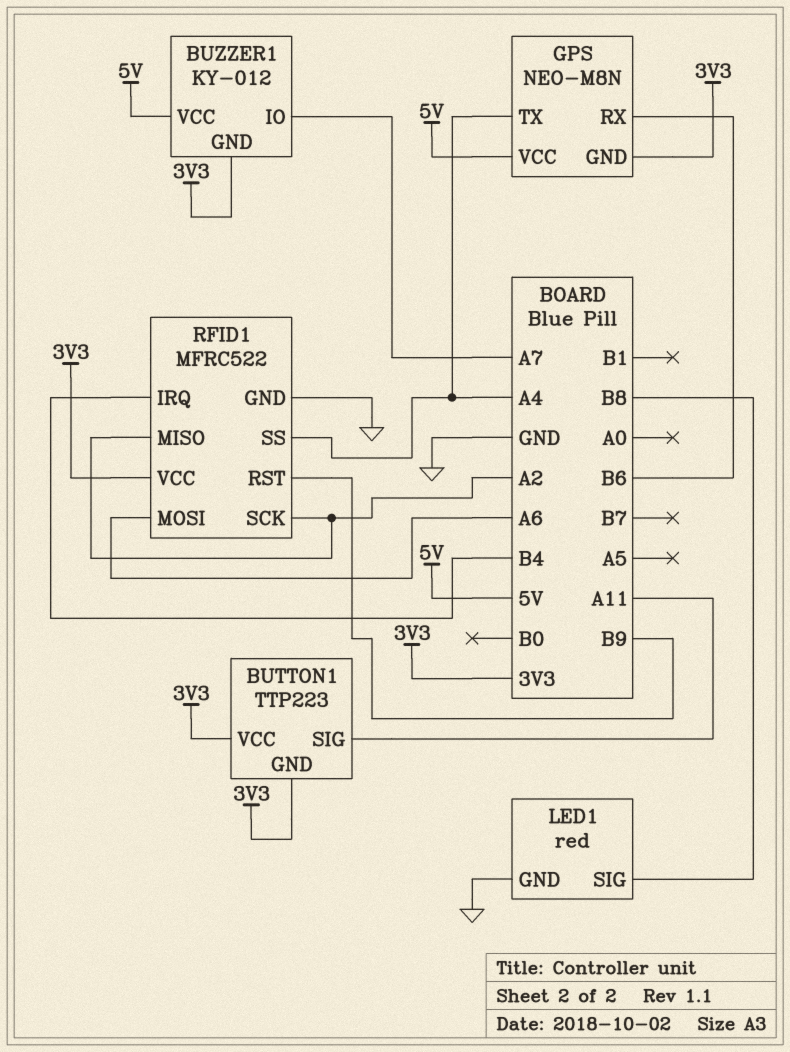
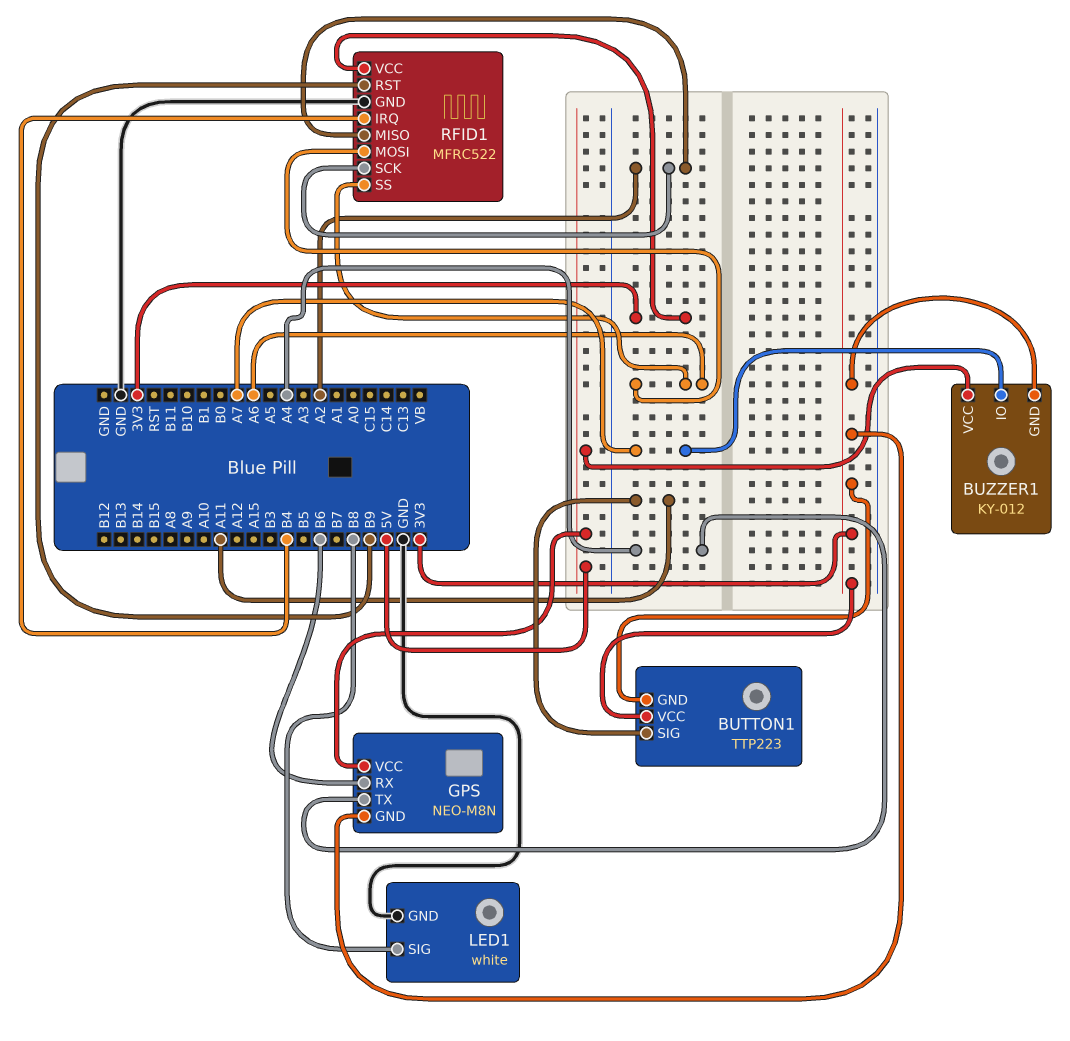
LED1: red -> white
RFID1 pin SS: A4 -> A6

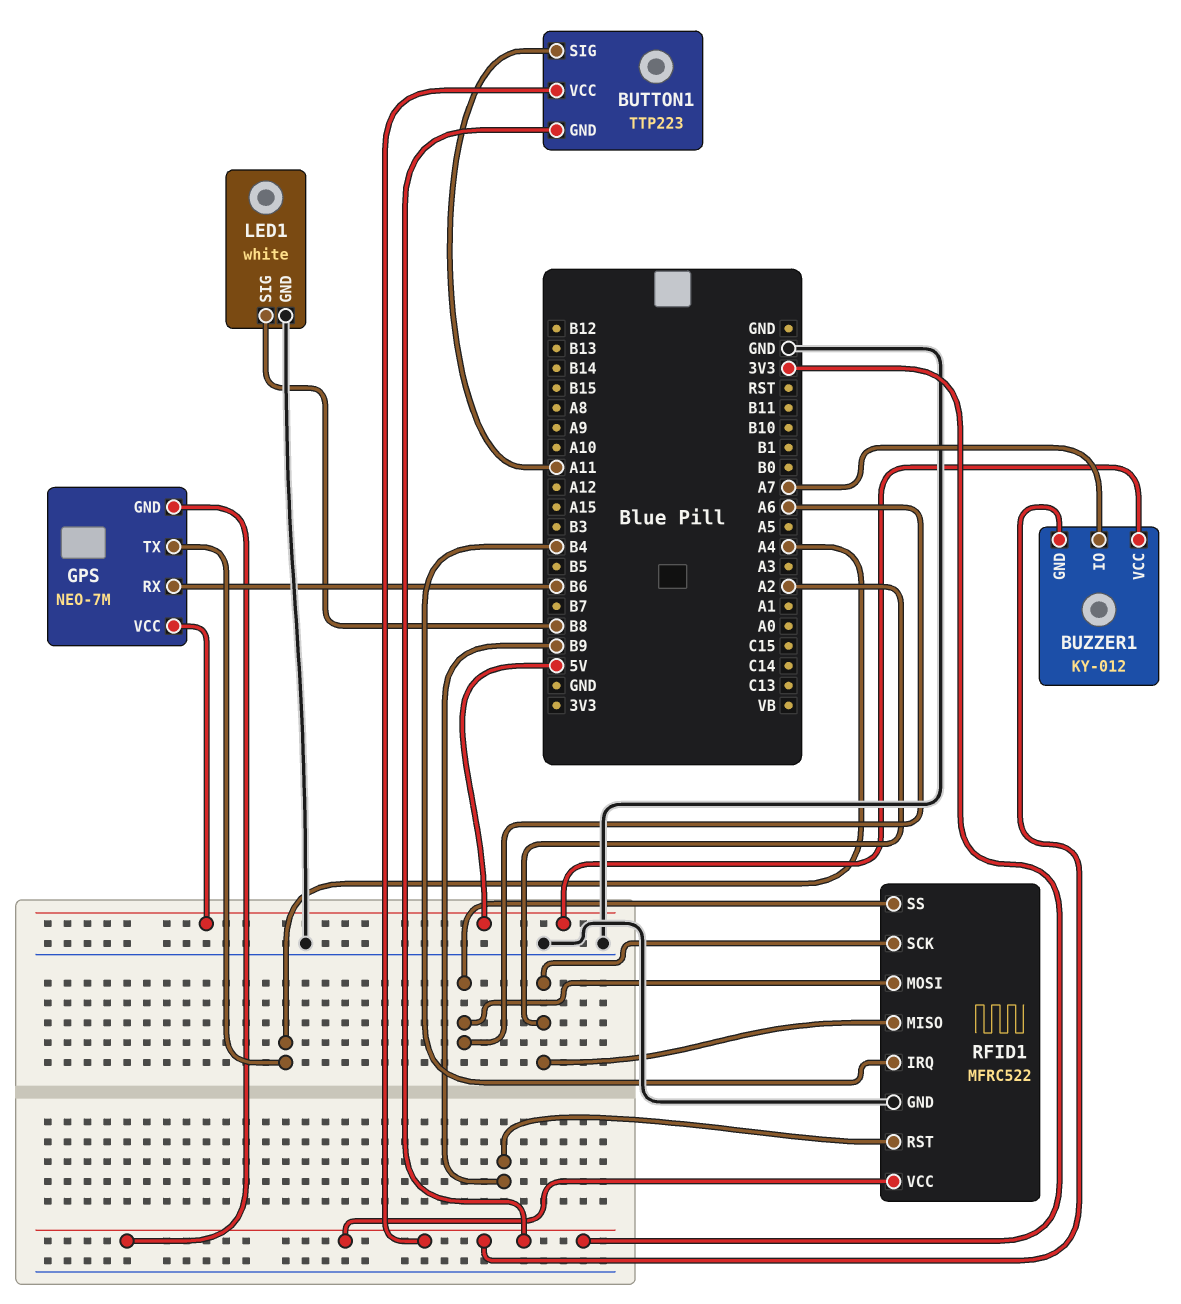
GPS: NEO-M8N -> NEO-7M

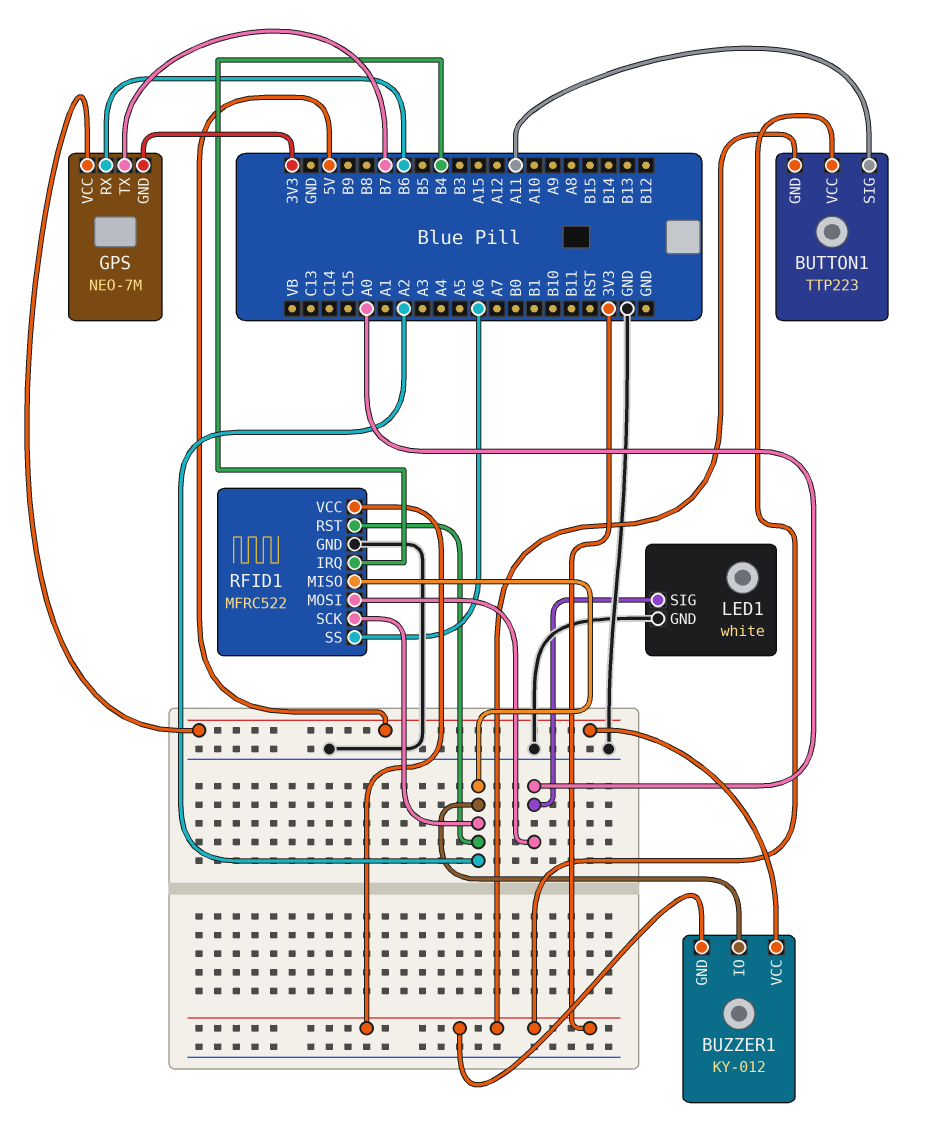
BUZZER1 pin IO: A7 -> A2
GPS pin TX: A4 -> B7
LED1 pin SIG: B8 -> A0
RFID1 pin MOSI: A6 -> A0
RFID1 pin RST: B9 -> A2

